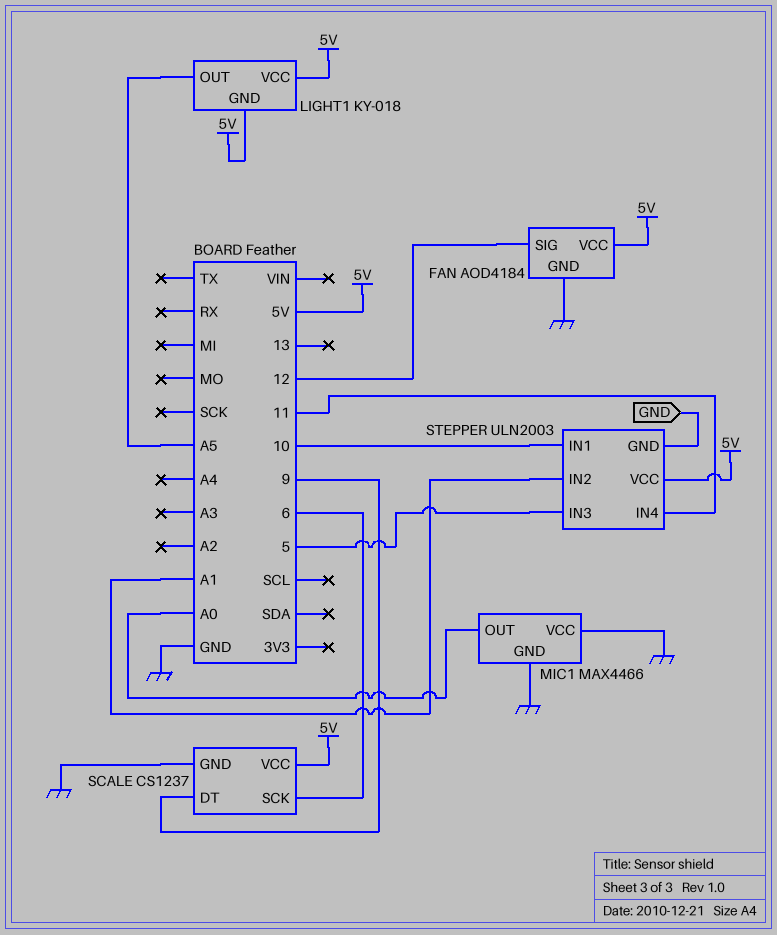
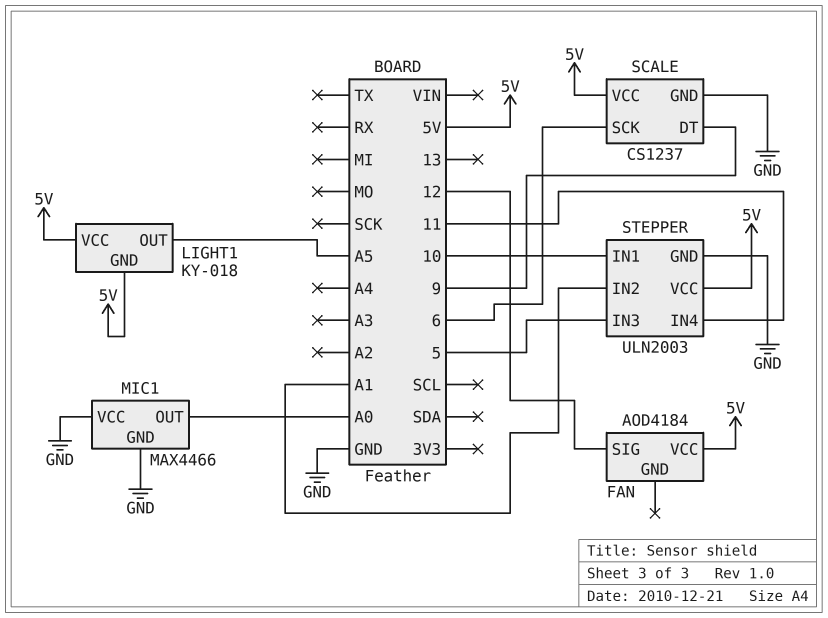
FAN pin GND: GND -> none

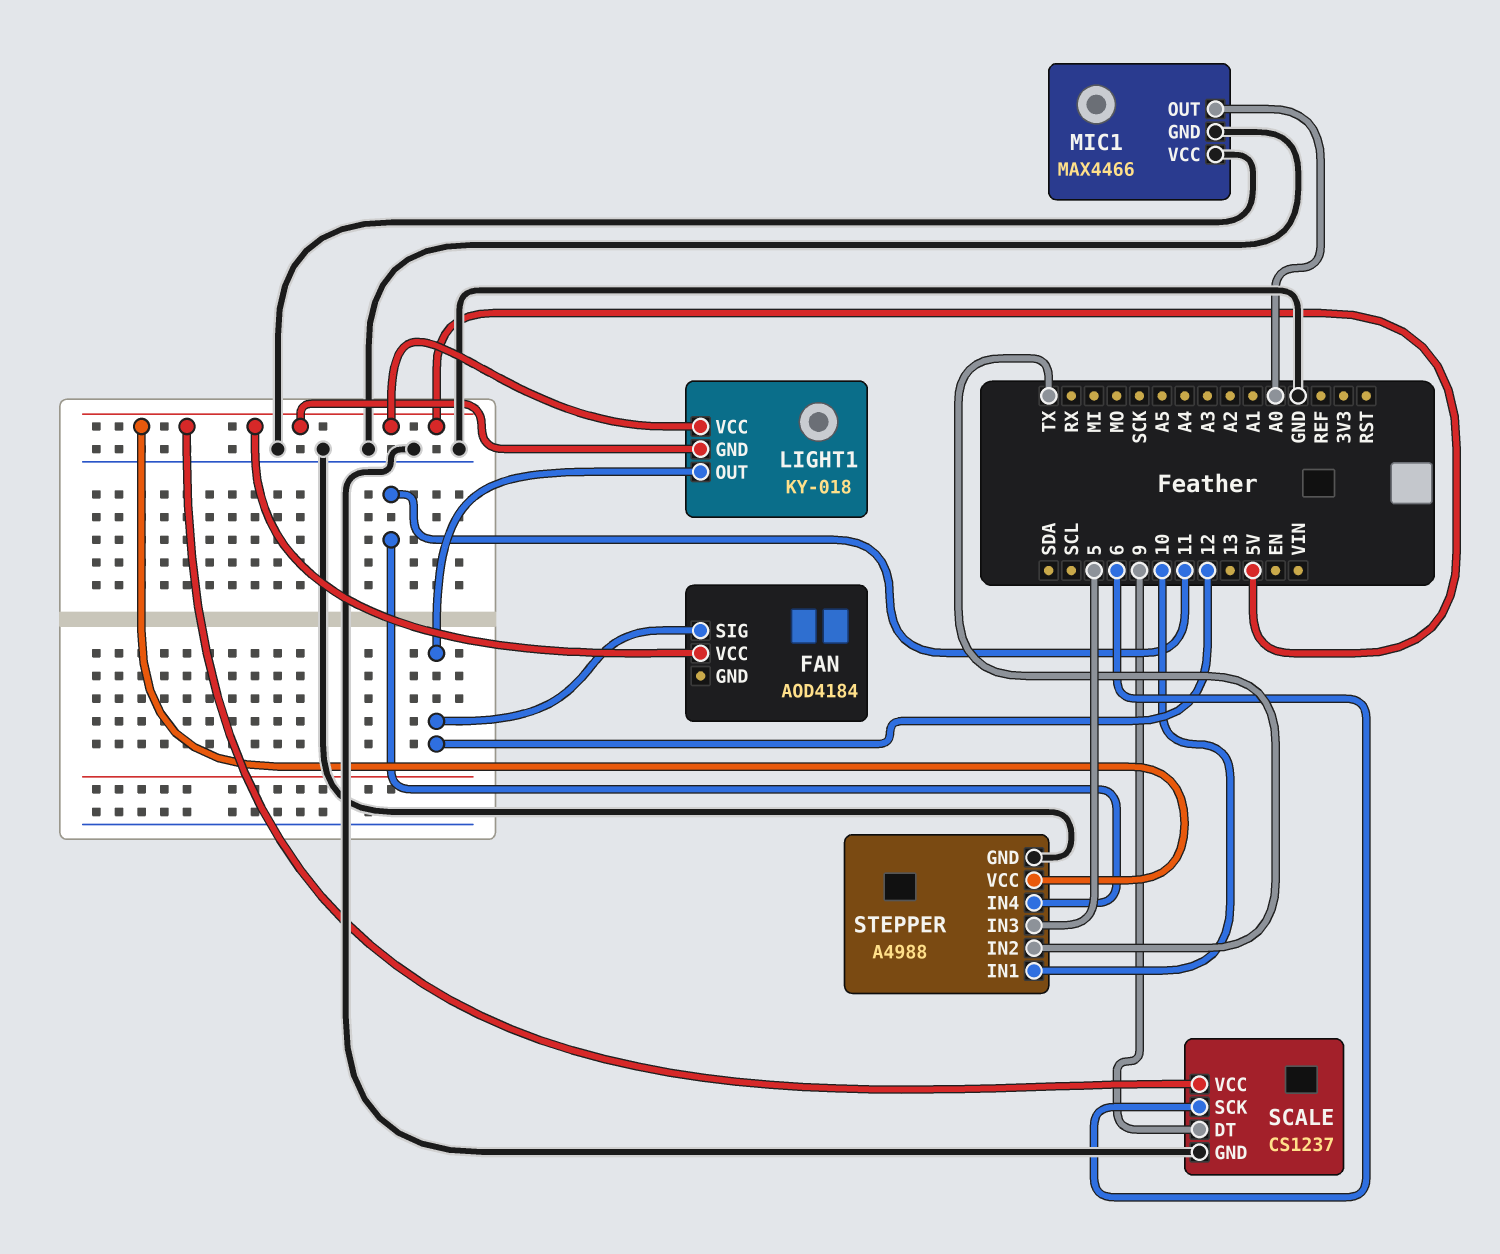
LIGHT1 pin OUT: A5 -> 12
STEPPER: ULN2003 -> A4988
STEPPER pin IN2: A1 -> TX

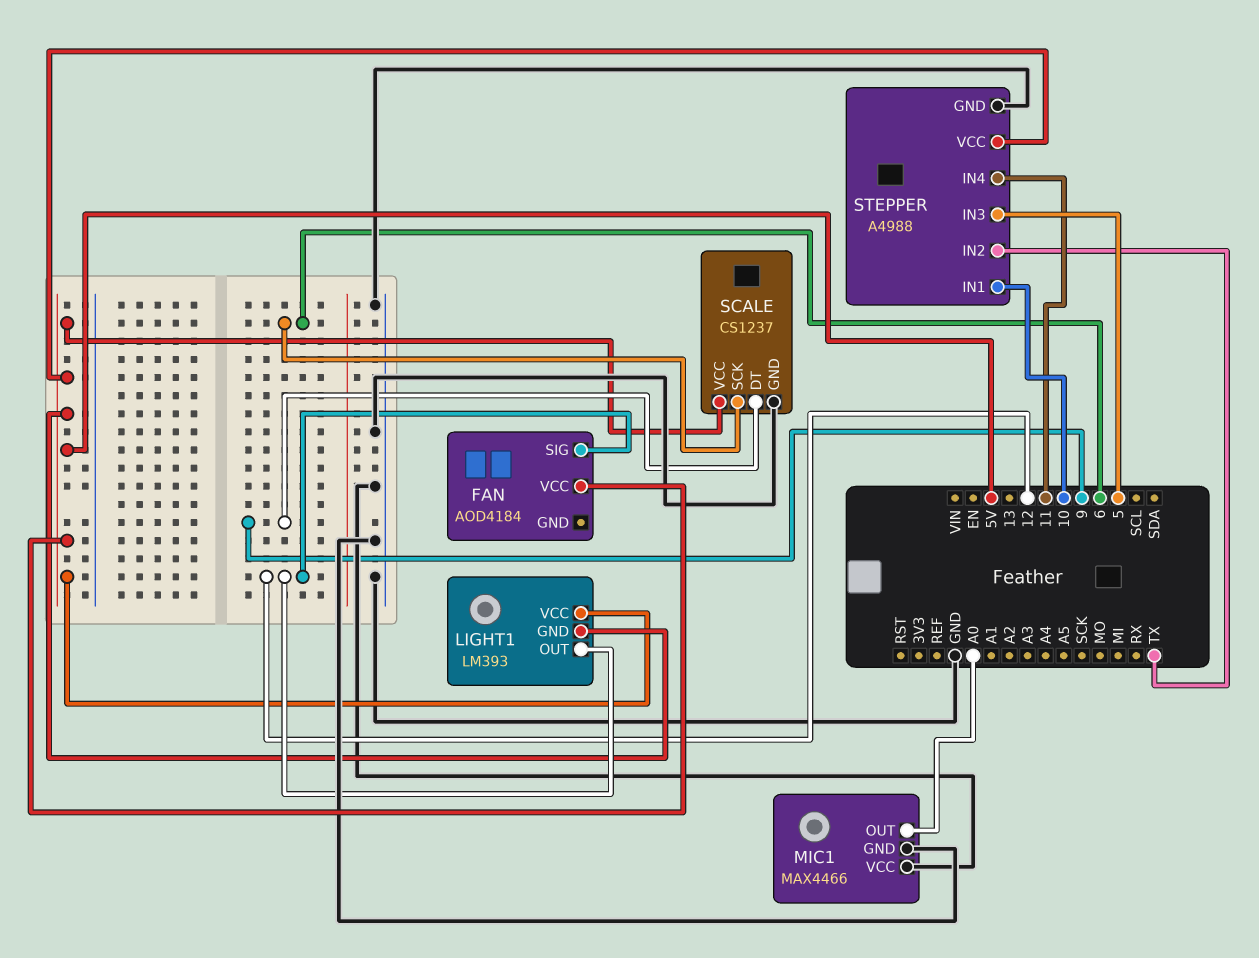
LIGHT1: KY-018 -> LM393

